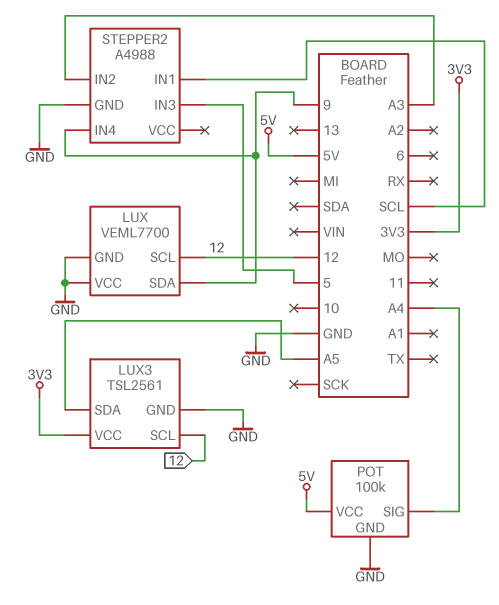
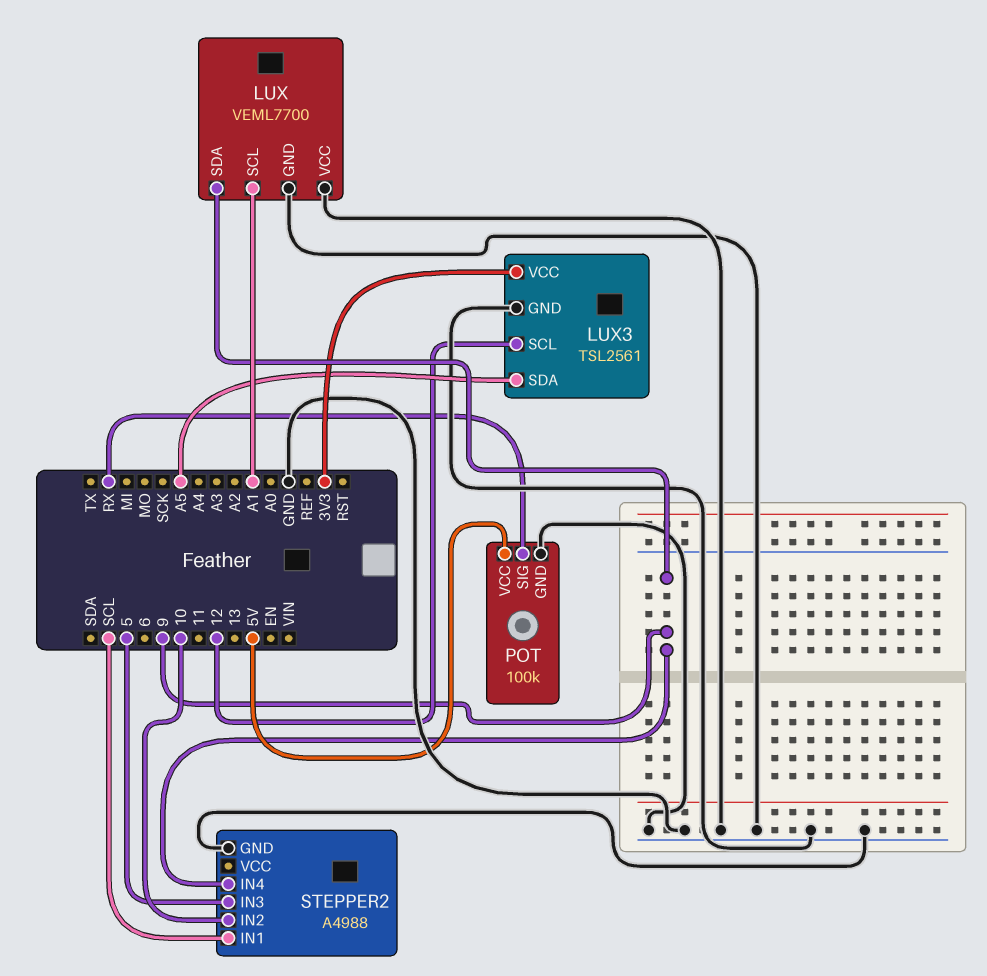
LUX pin SCL: 12 -> A1
POT pin SIG: A4 -> RX
STEPPER2 pin IN2: A3 -> 10

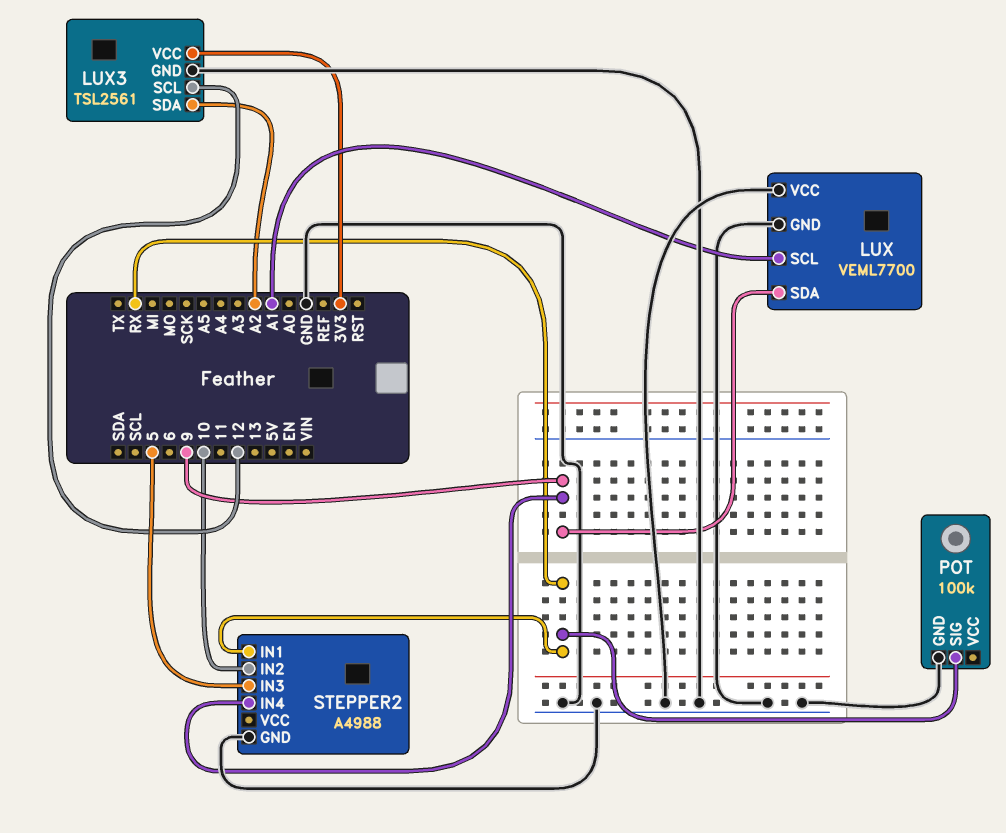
LUX3 pin SDA: A5 -> A2
POT pin VCC: 5V -> none
STEPPER2 pin IN1: SCL -> RX

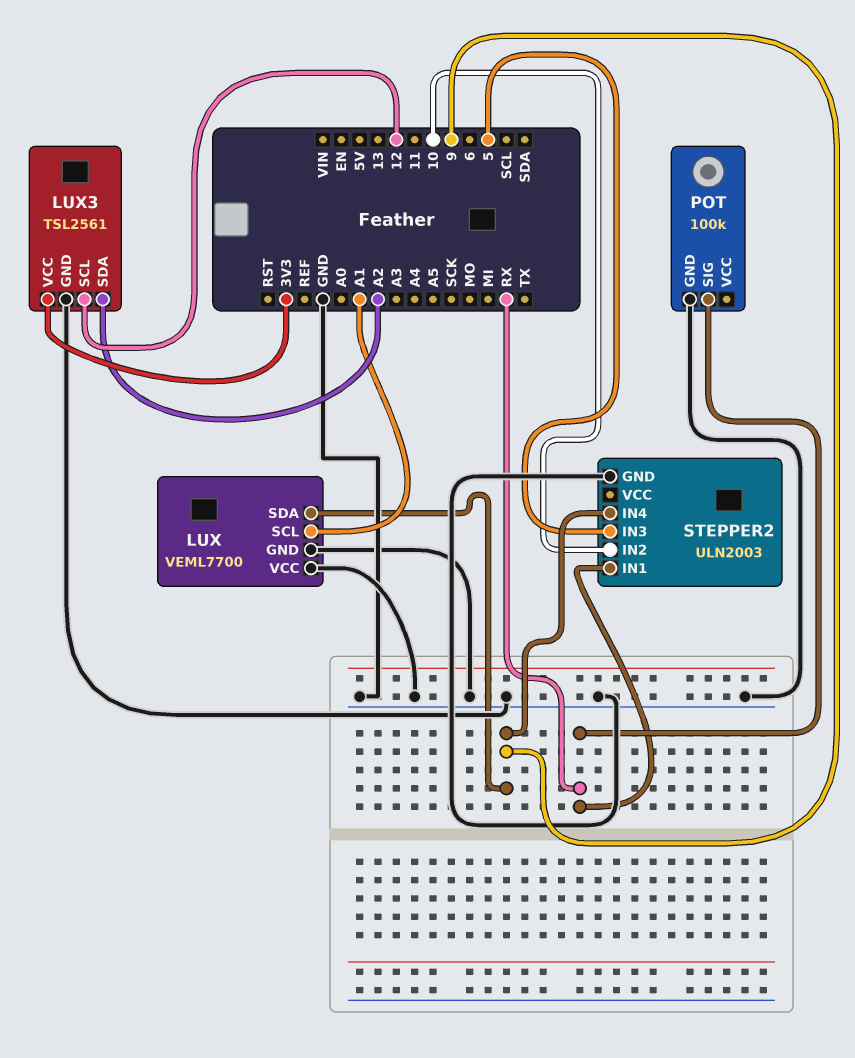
STEPPER2: A4988 -> ULN2003

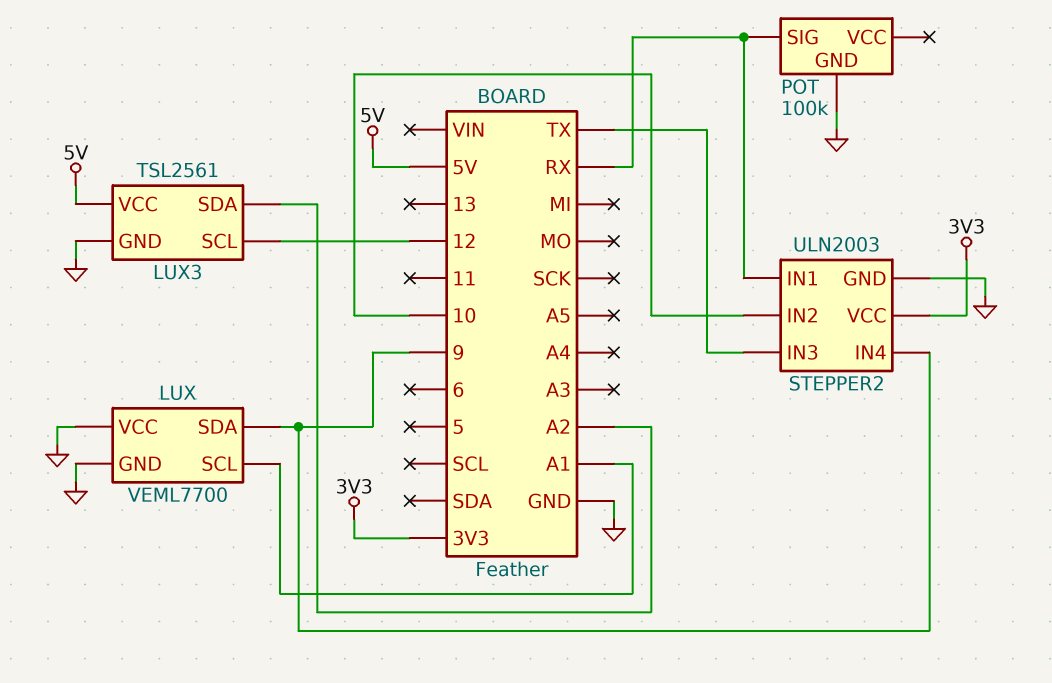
LUX3 pin VCC: 3V3 -> 5V
STEPPER2 pin IN3: 5 -> TX
STEPPER2 pin VCC: none -> 3V3

